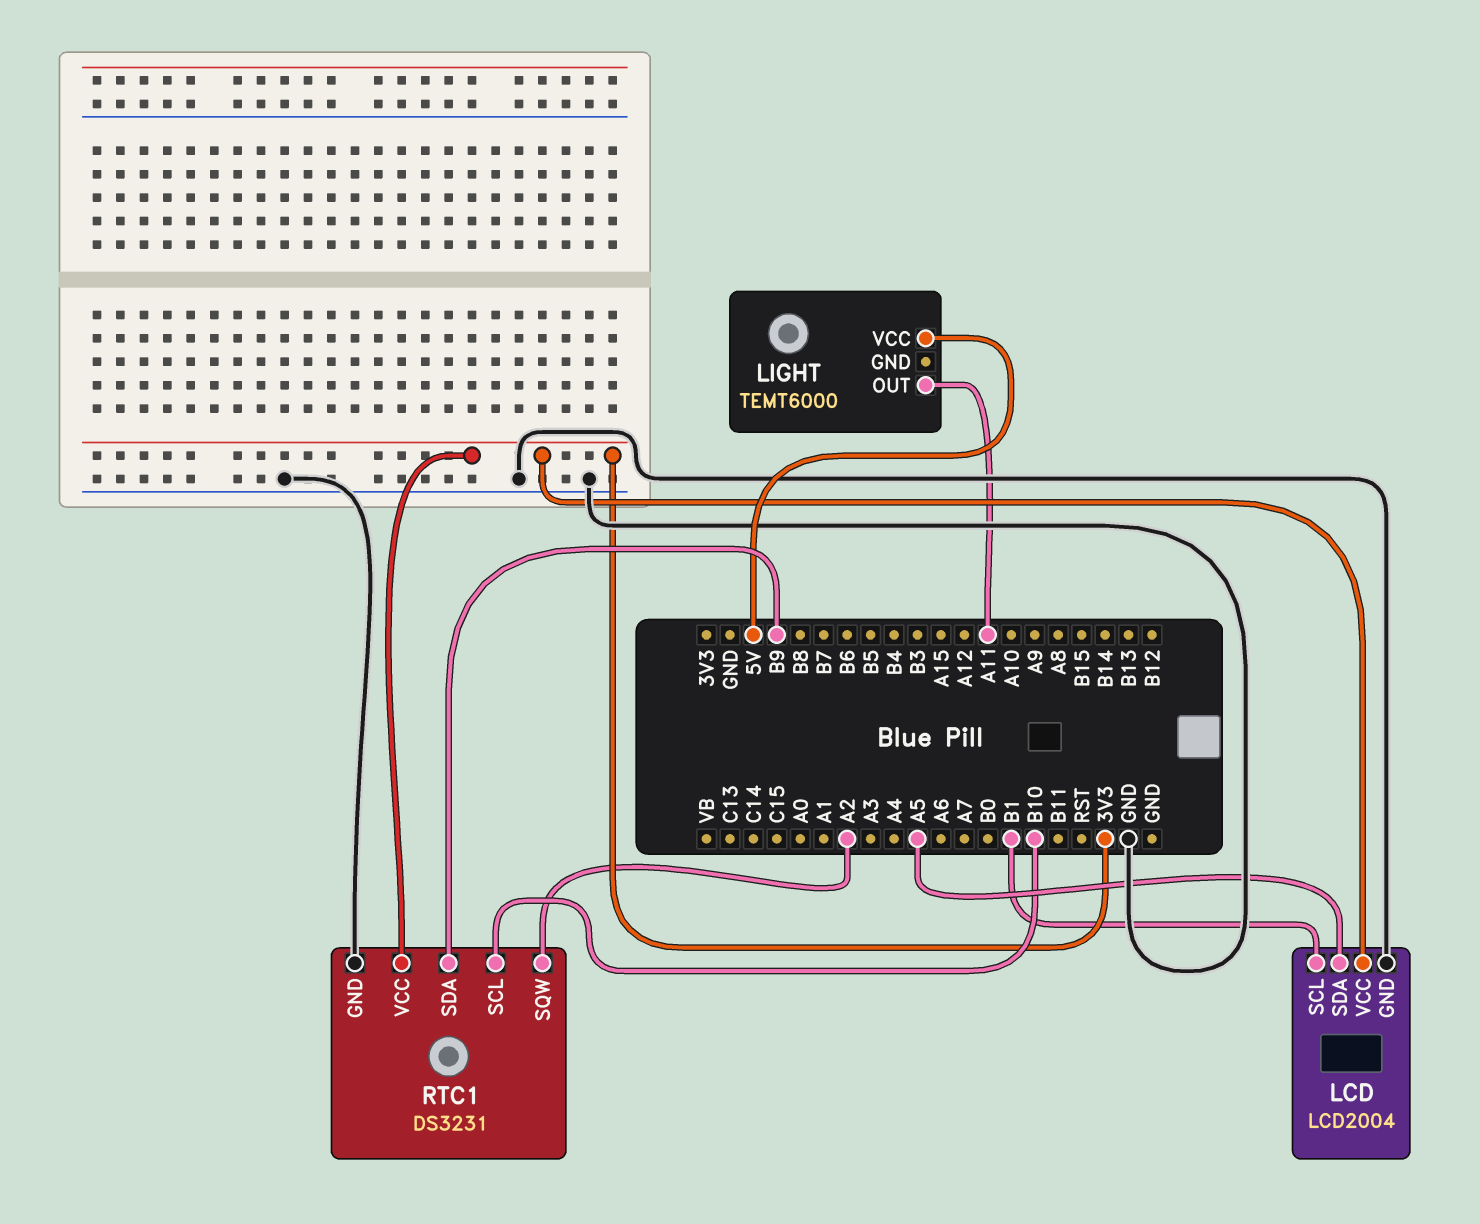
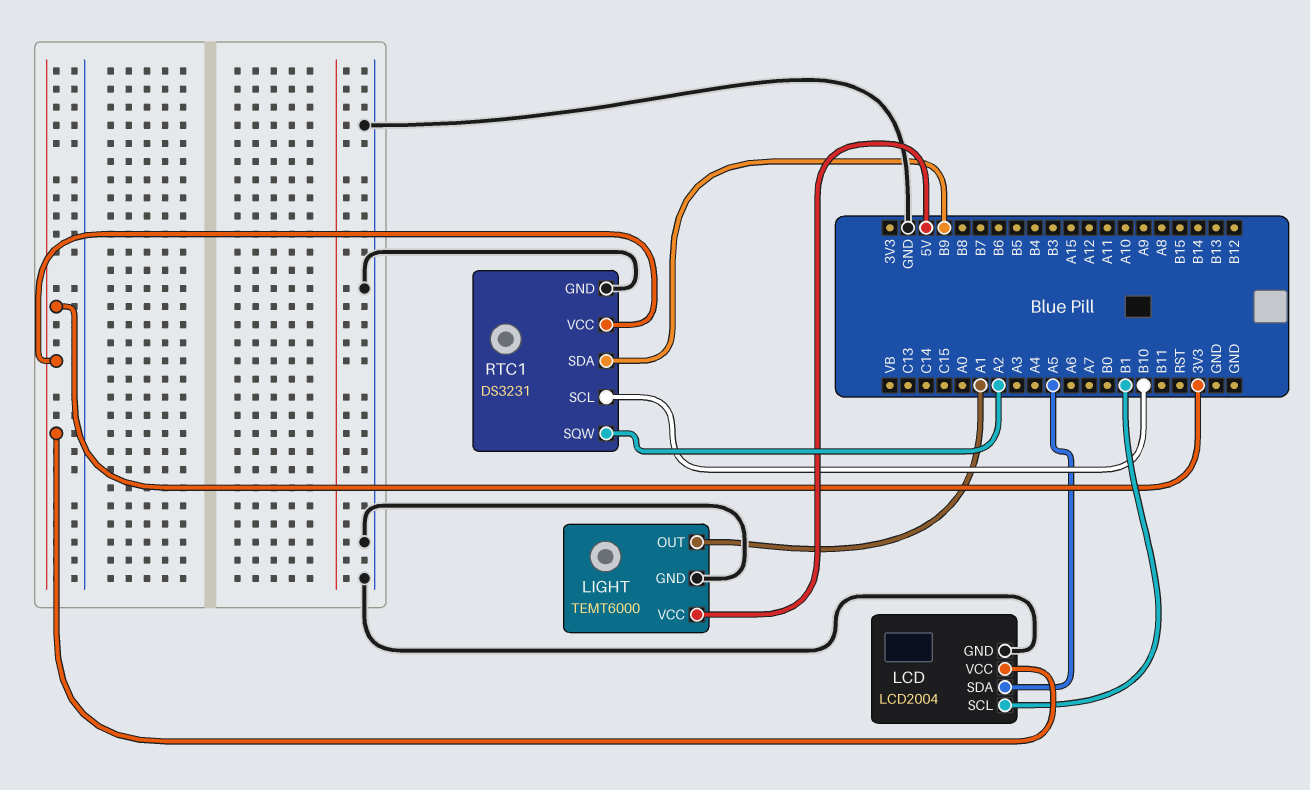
LIGHT pin GND: none -> GND
LIGHT pin OUT: A11 -> A1

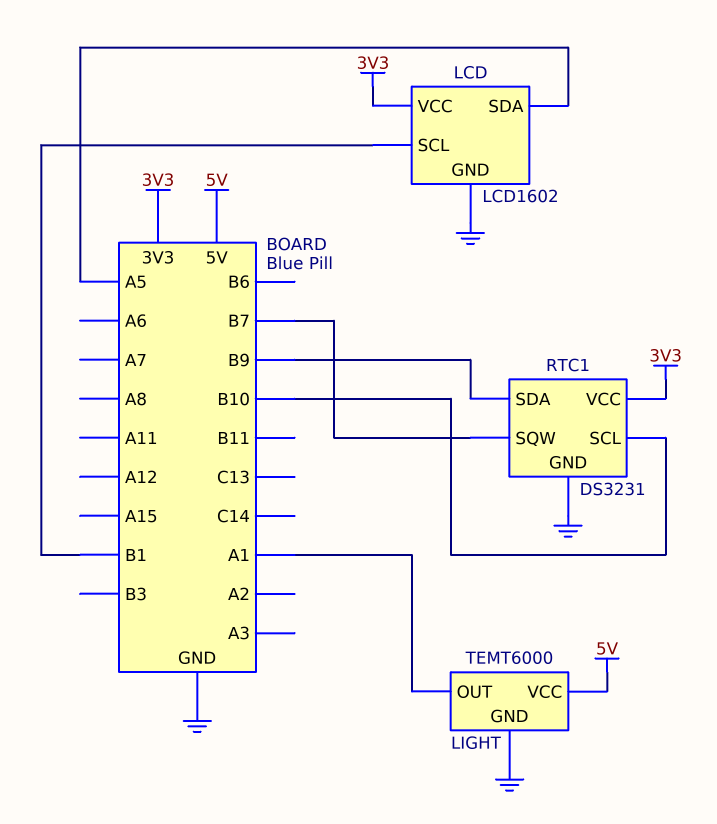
LCD: LCD2004 -> LCD1602
RTC1 pin SQW: A2 -> B7

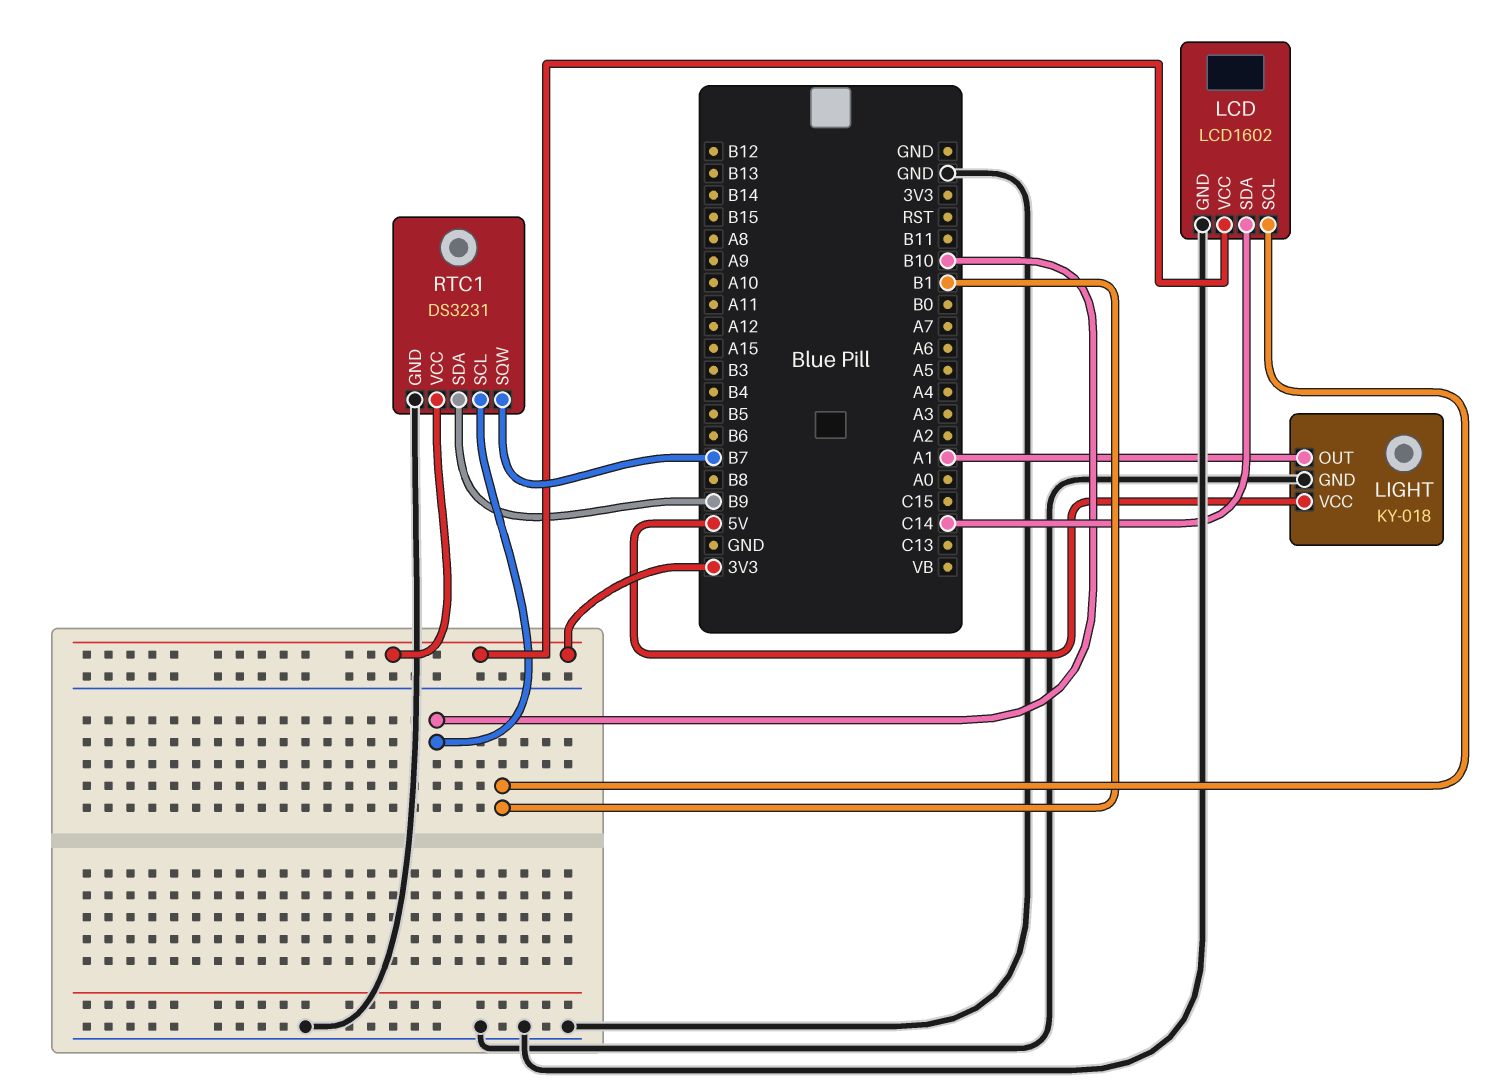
LCD pin SDA: A5 -> C14
LIGHT: TEMT6000 -> KY-018

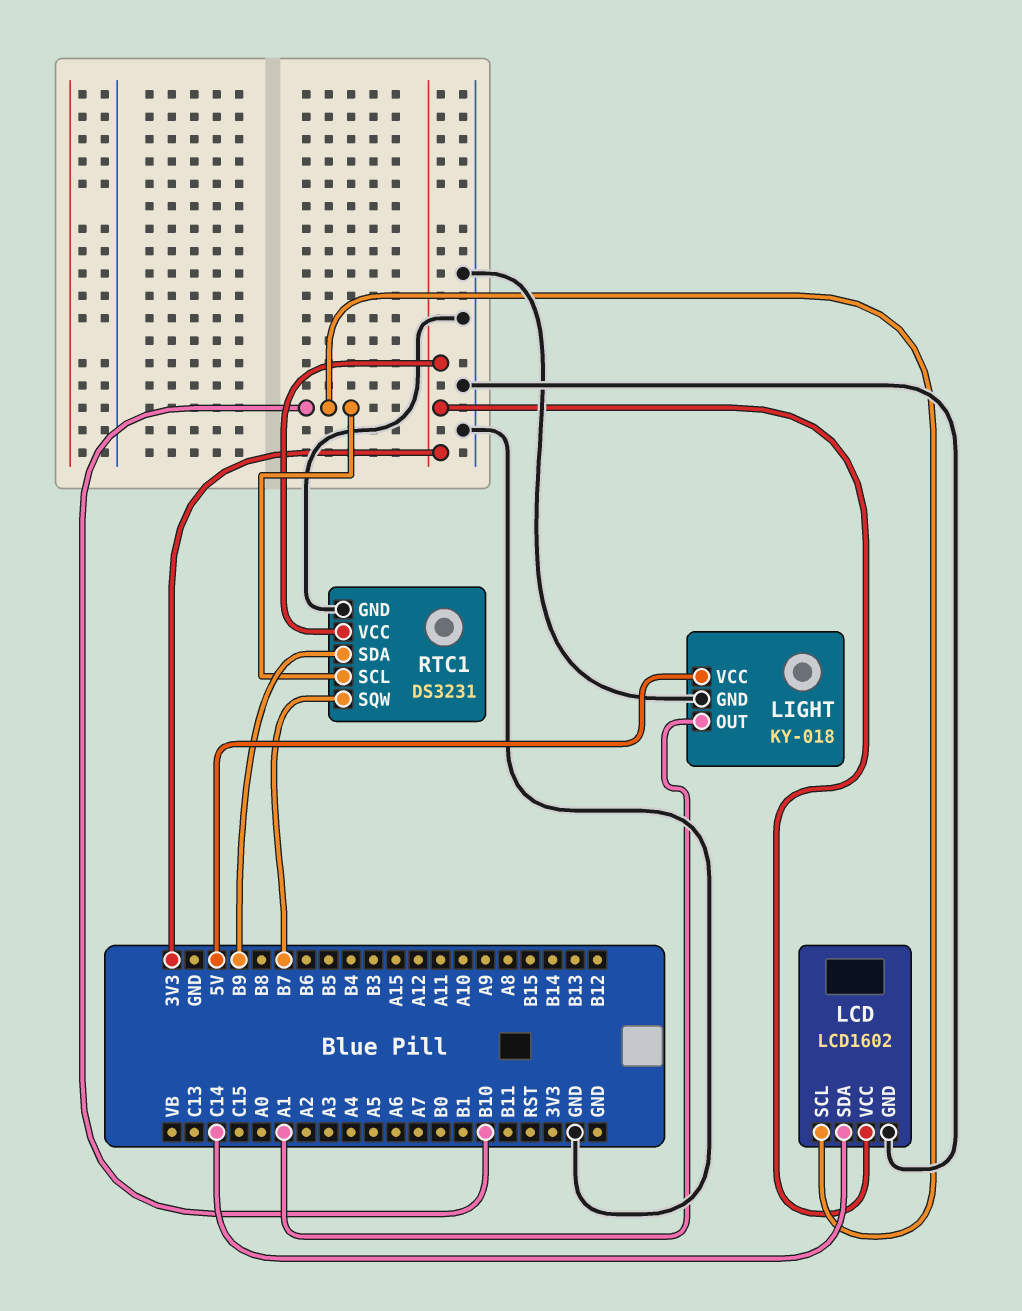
LCD pin SCL: B1 -> B10

